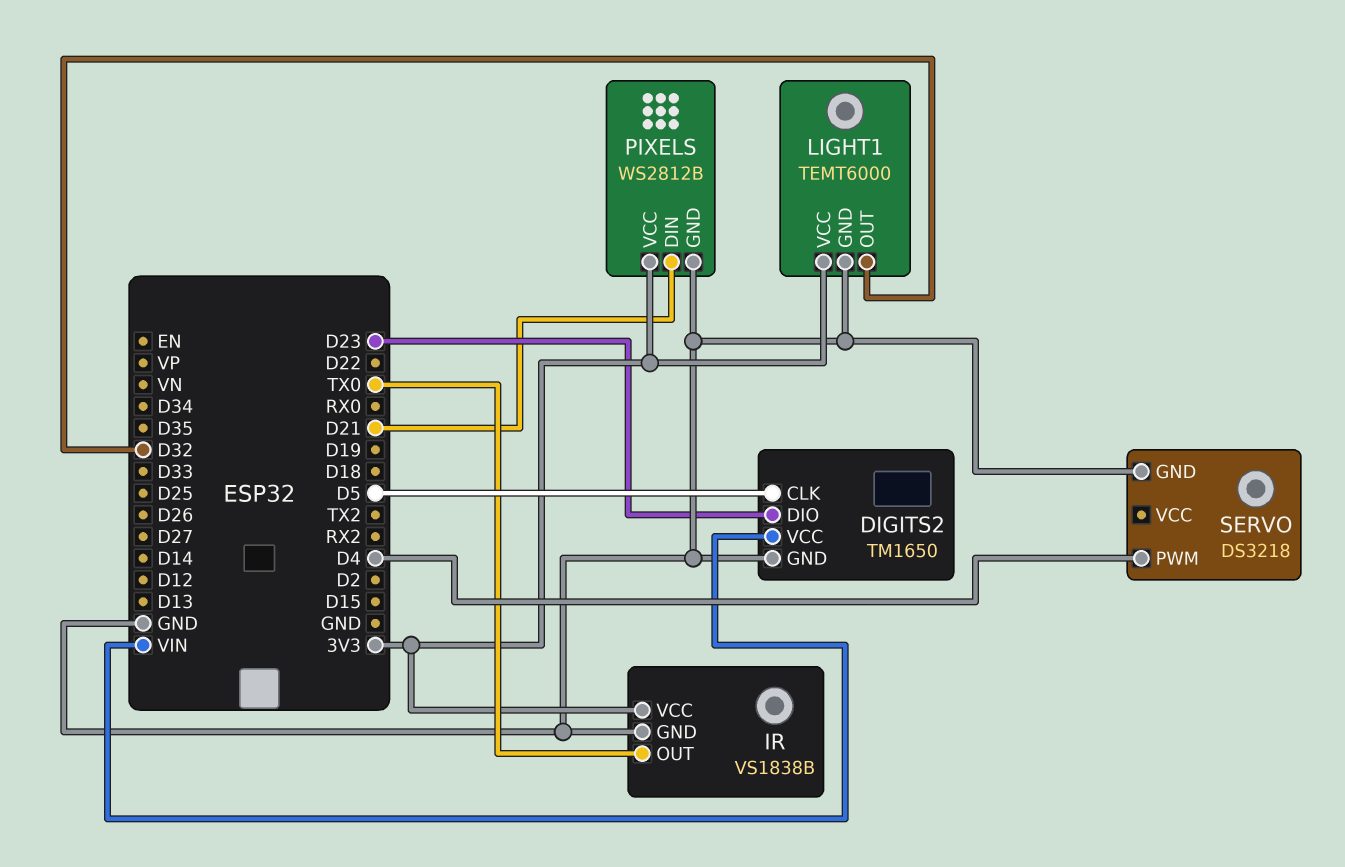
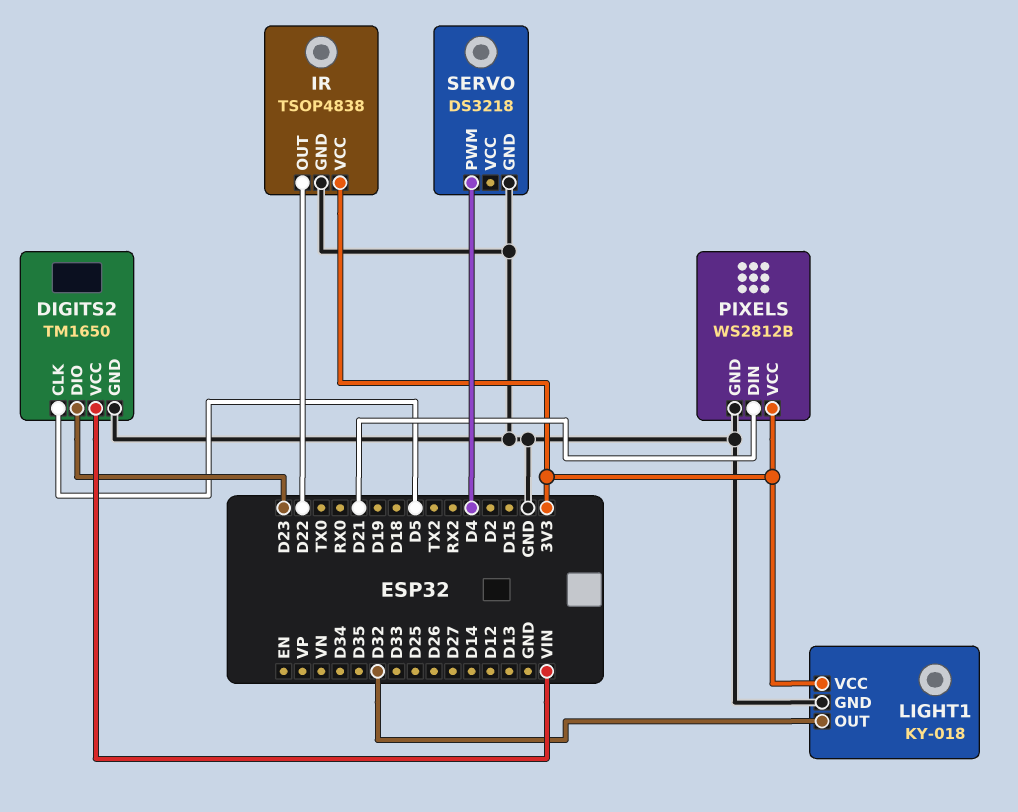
IR: VS1838B -> TSOP4838
IR pin OUT: TX0 -> D22
LIGHT1: TEMT6000 -> KY-018

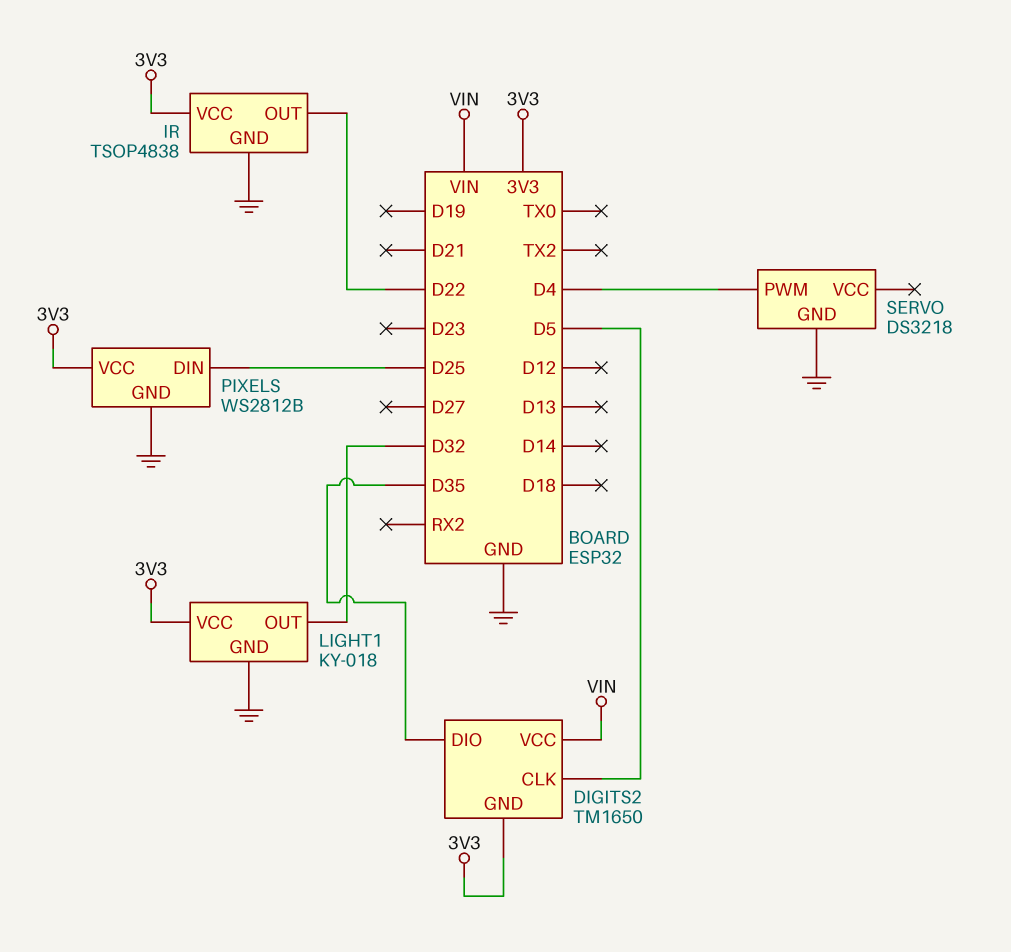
DIGITS2 pin DIO: D23 -> D35
DIGITS2 pin GND: GND -> 3V3
PIXELS pin DIN: D21 -> D25

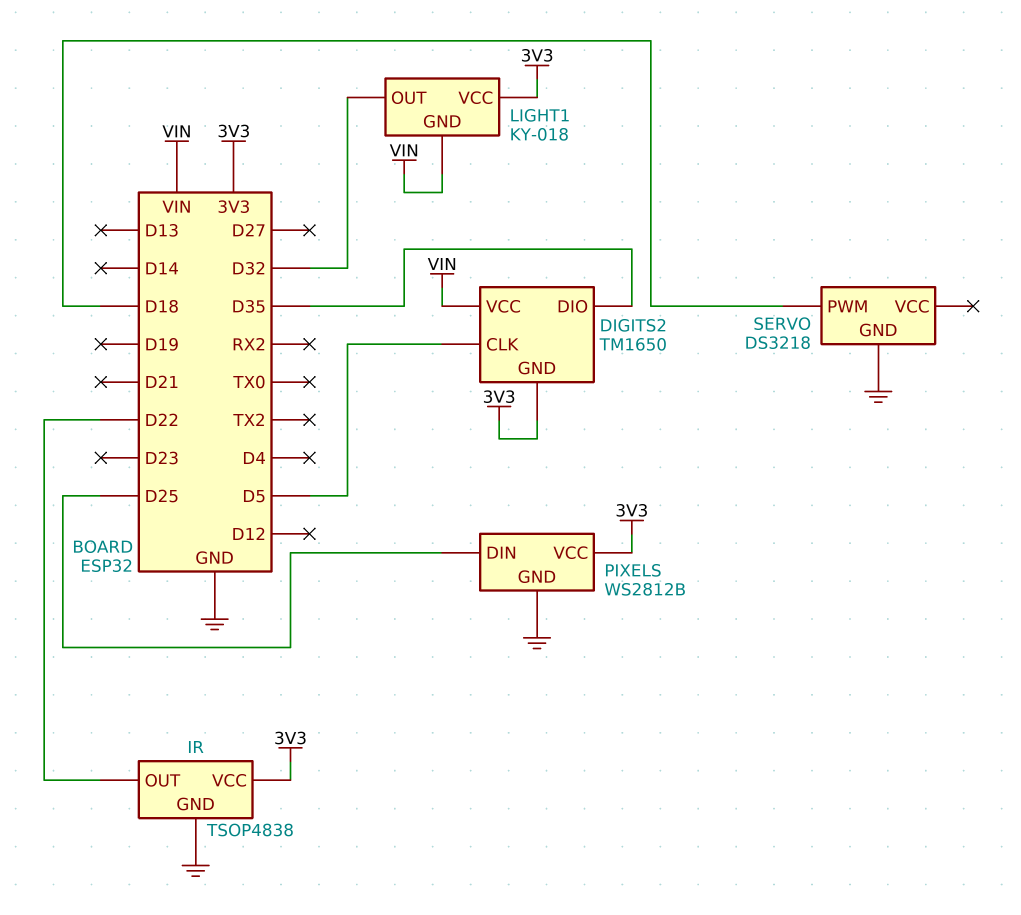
LIGHT1 pin GND: GND -> VIN
SERVO pin PWM: D4 -> D18

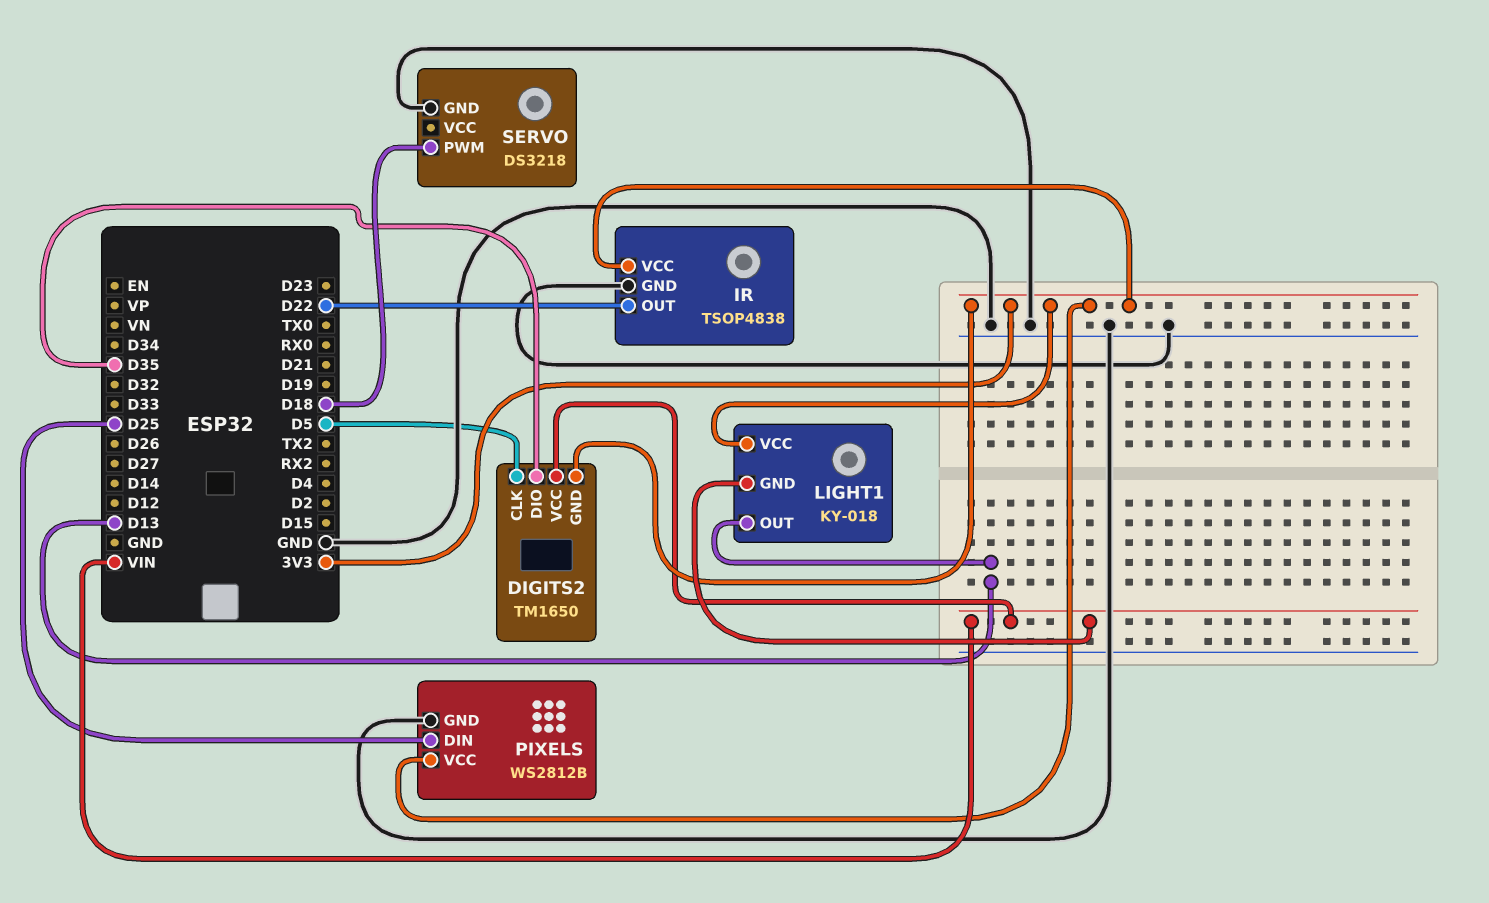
LIGHT1 pin OUT: D32 -> D13

